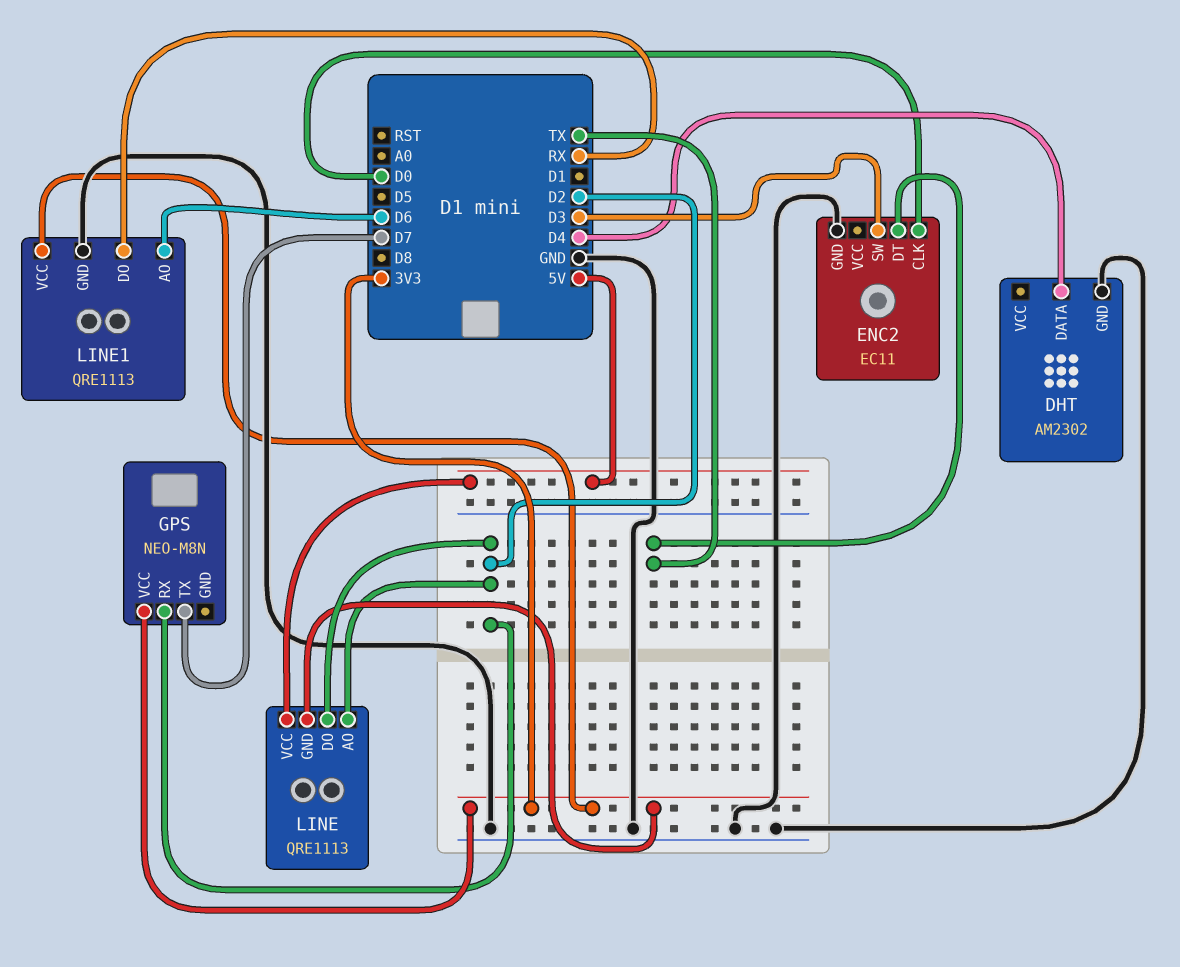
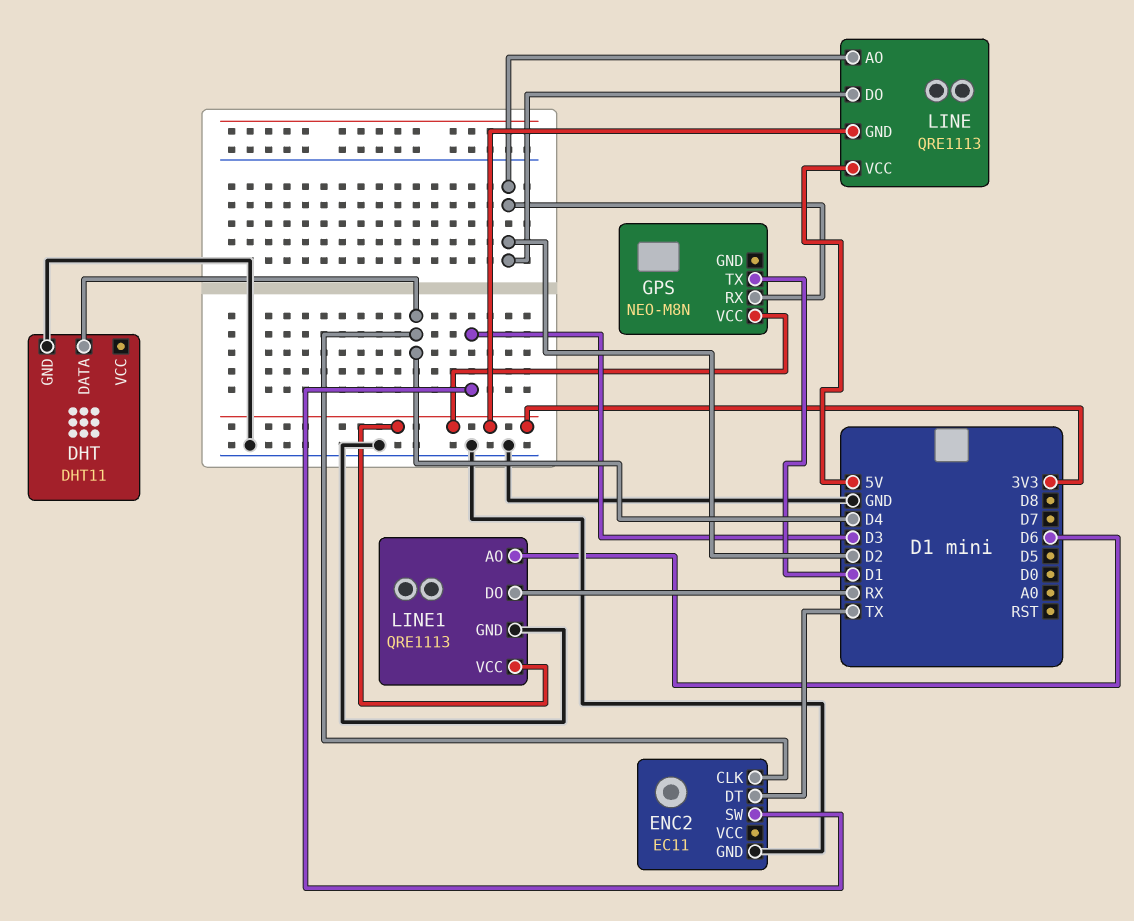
DHT: AM2302 -> DHT11
ENC2 pin CLK: D0 -> D4
GPS pin TX: D7 -> D1

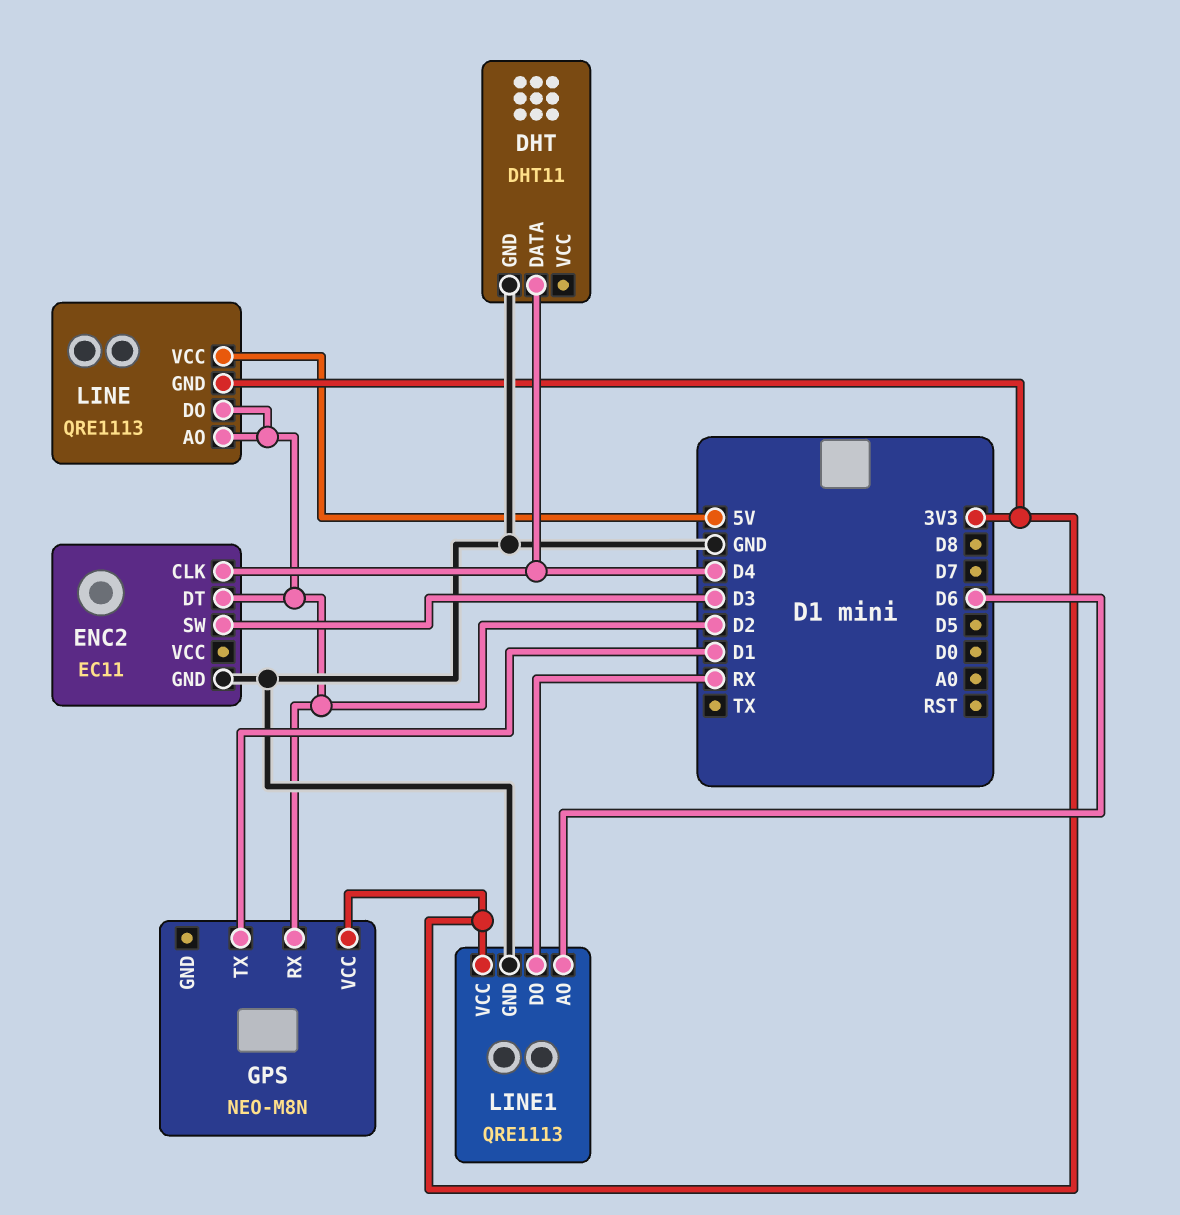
ENC2 pin DT: TX -> D2

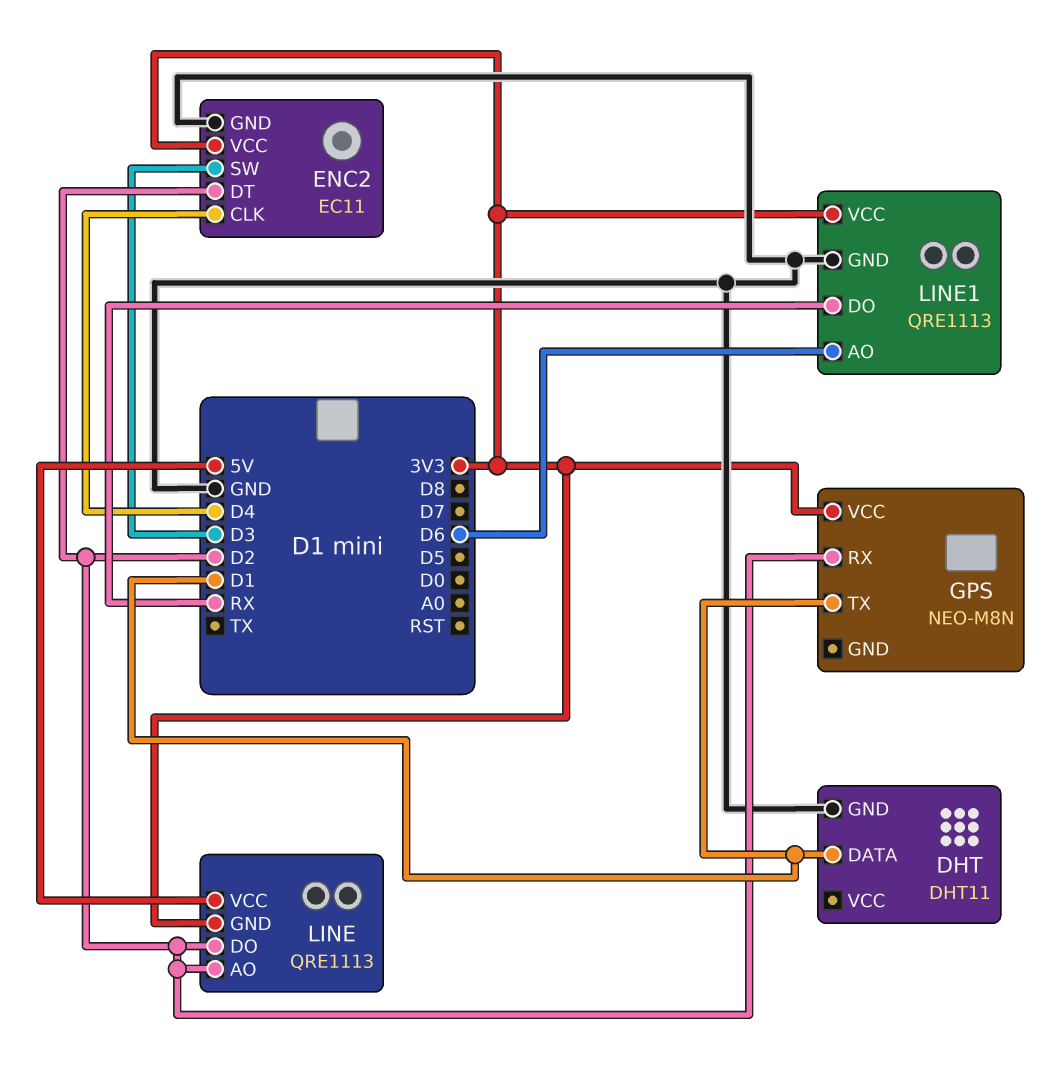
DHT pin DATA: D4 -> D1
ENC2 pin VCC: none -> 3V3

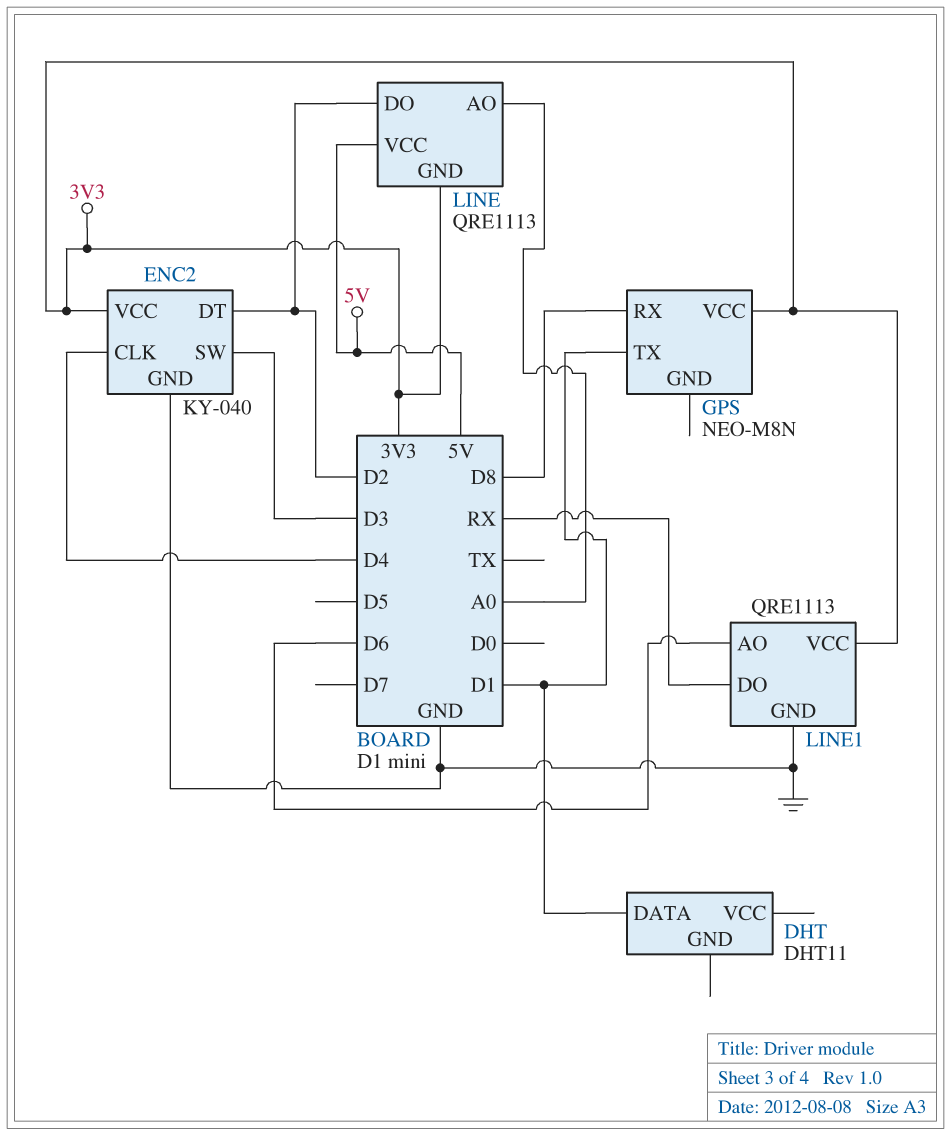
DHT pin GND: GND -> none
ENC2: EC11 -> KY-040
GPS pin RX: D2 -> D8
LINE pin AO: D2 -> A0

